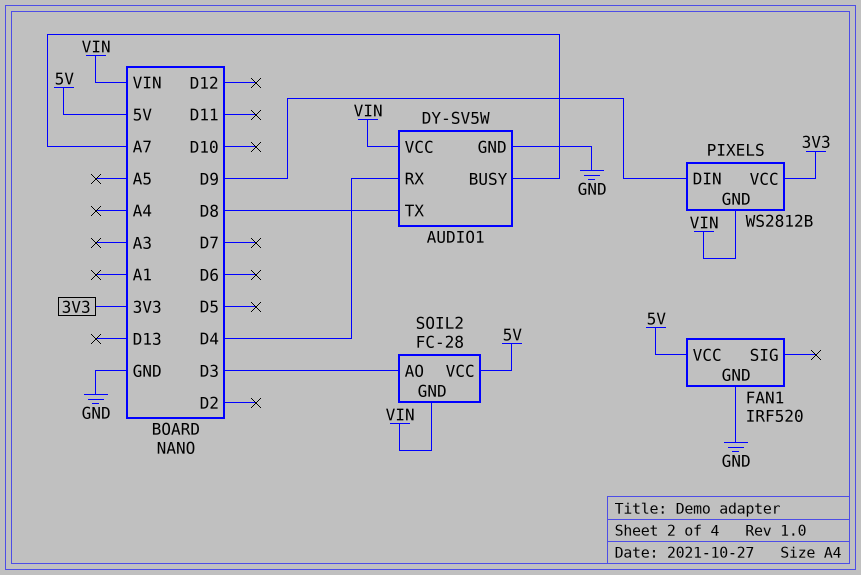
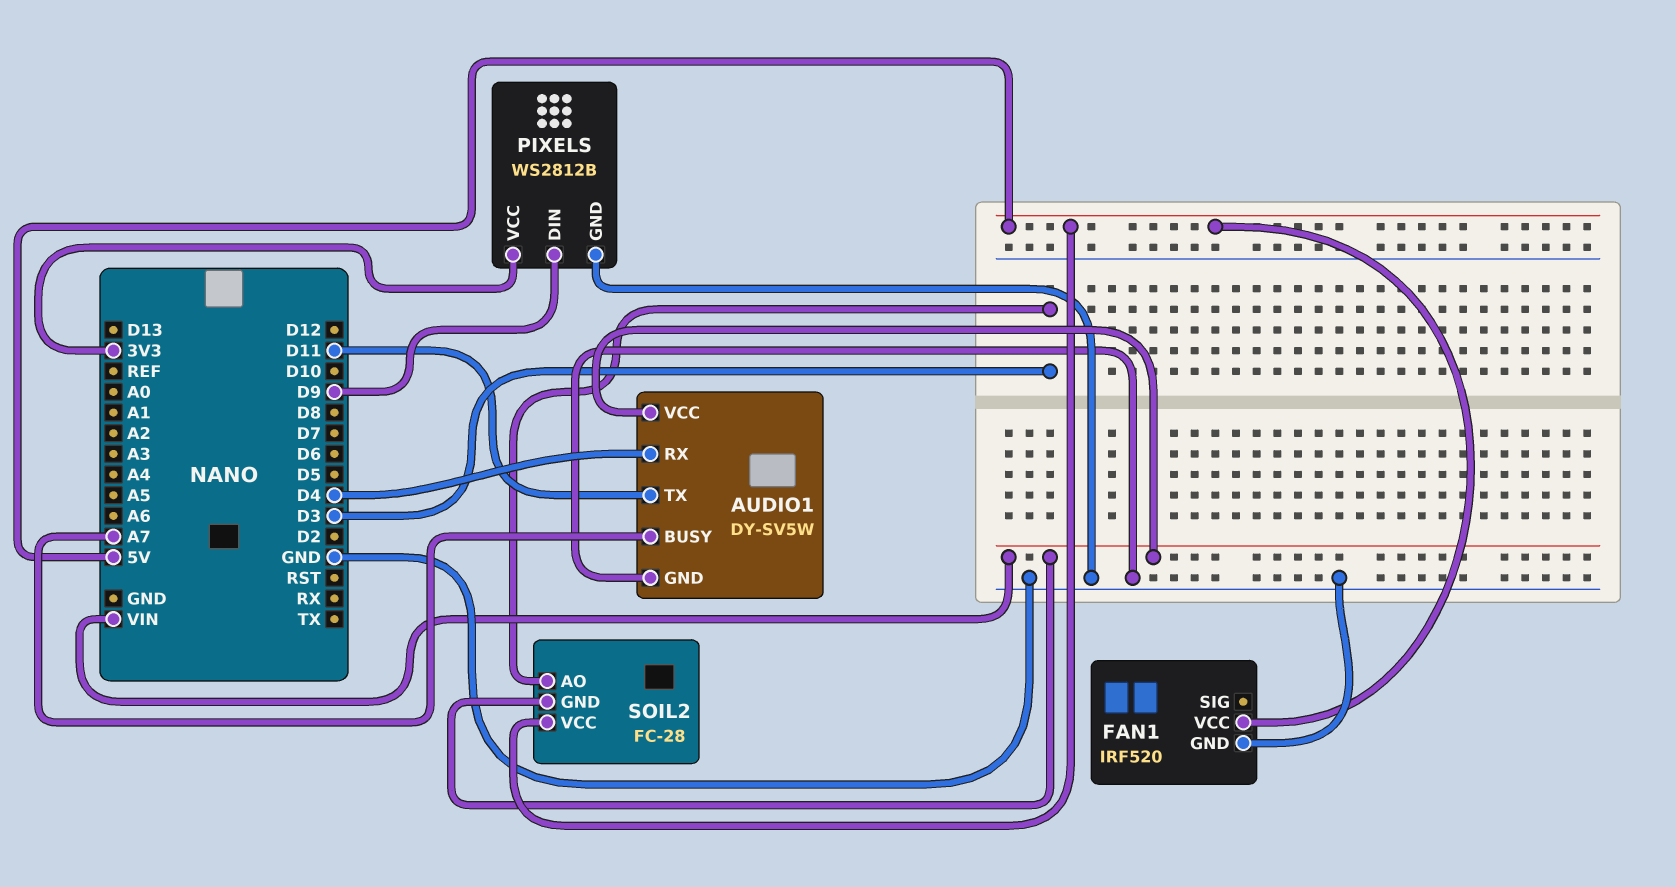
AUDIO1 pin TX: D8 -> D11
PIXELS pin GND: VIN -> GND

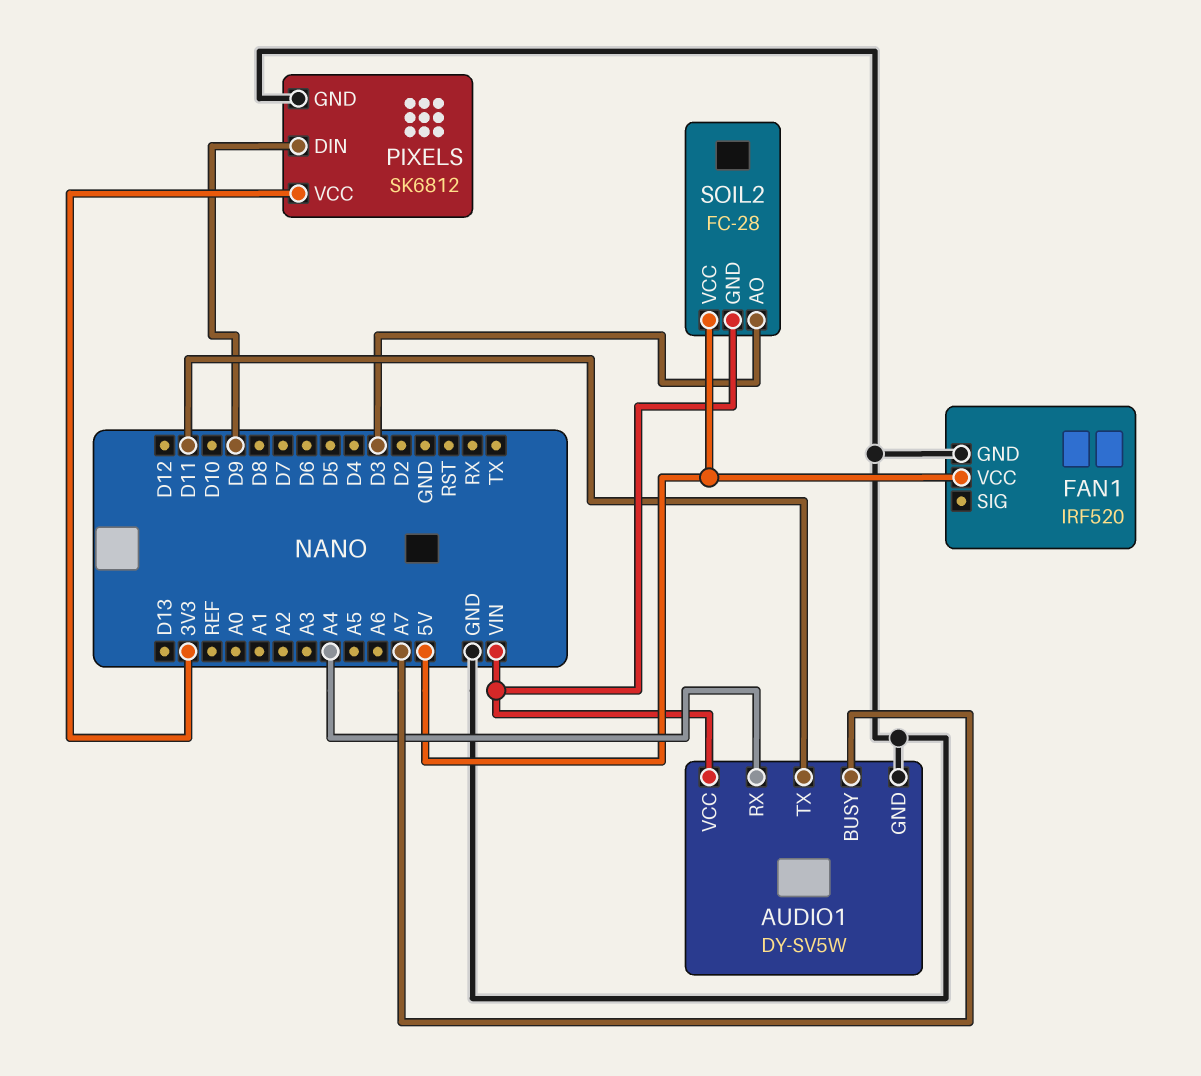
AUDIO1 pin RX: D4 -> A4
PIXELS: WS2812B -> SK6812

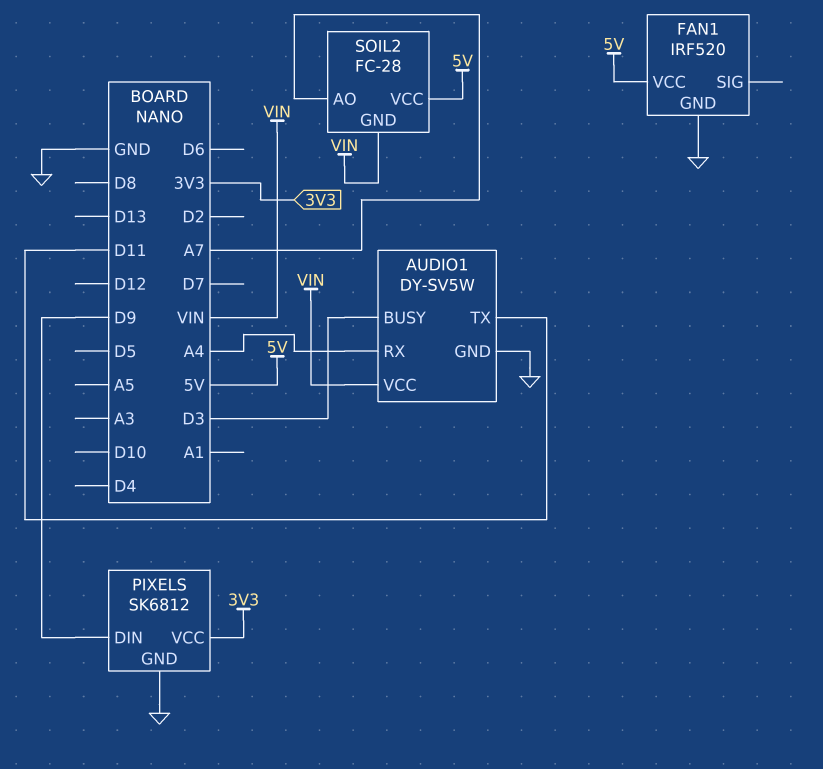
AUDIO1 pin BUSY: A7 -> D3
SOIL2 pin AO: D3 -> A7

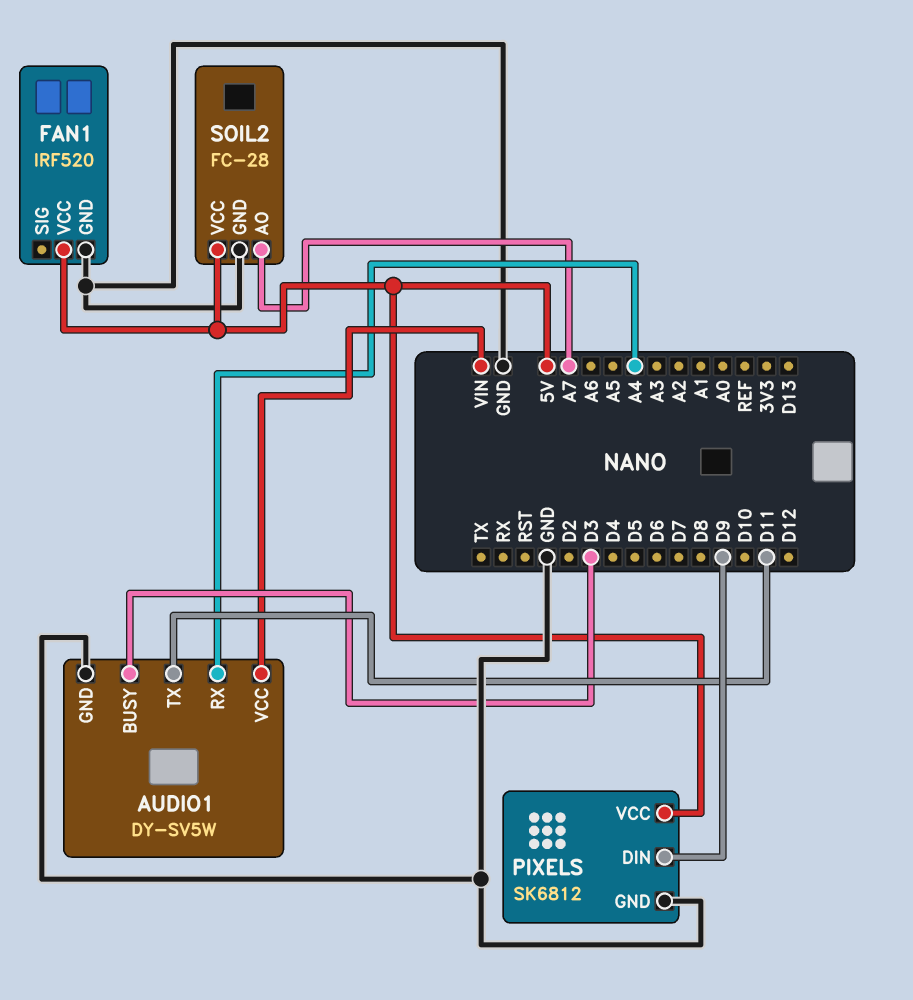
PIXELS pin VCC: 3V3 -> 5V
SOIL2 pin GND: VIN -> GND

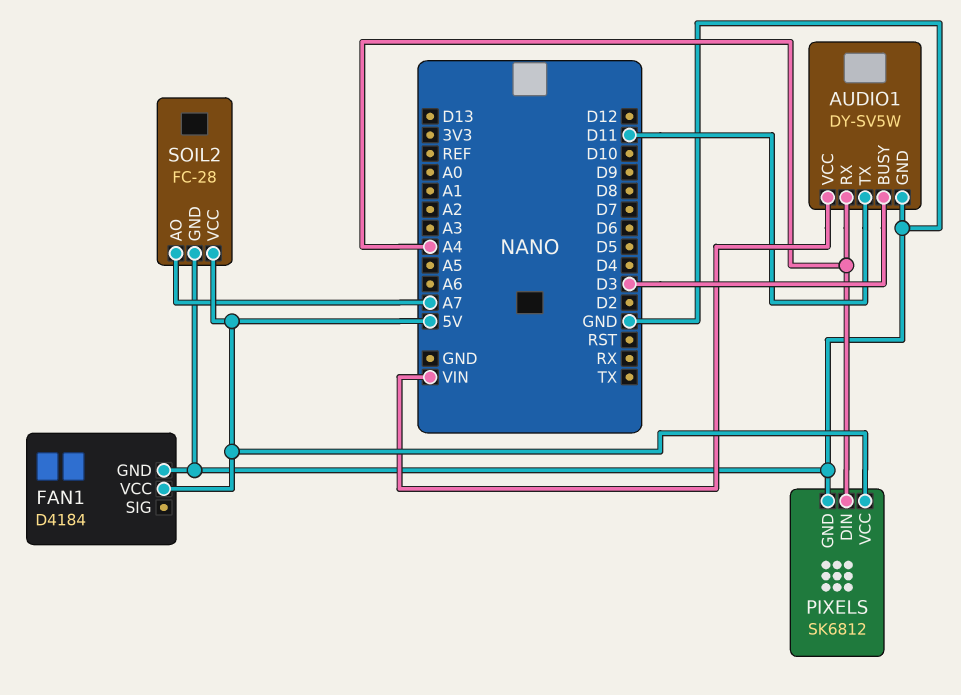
FAN1: IRF520 -> D4184
PIXELS pin DIN: D9 -> A4

